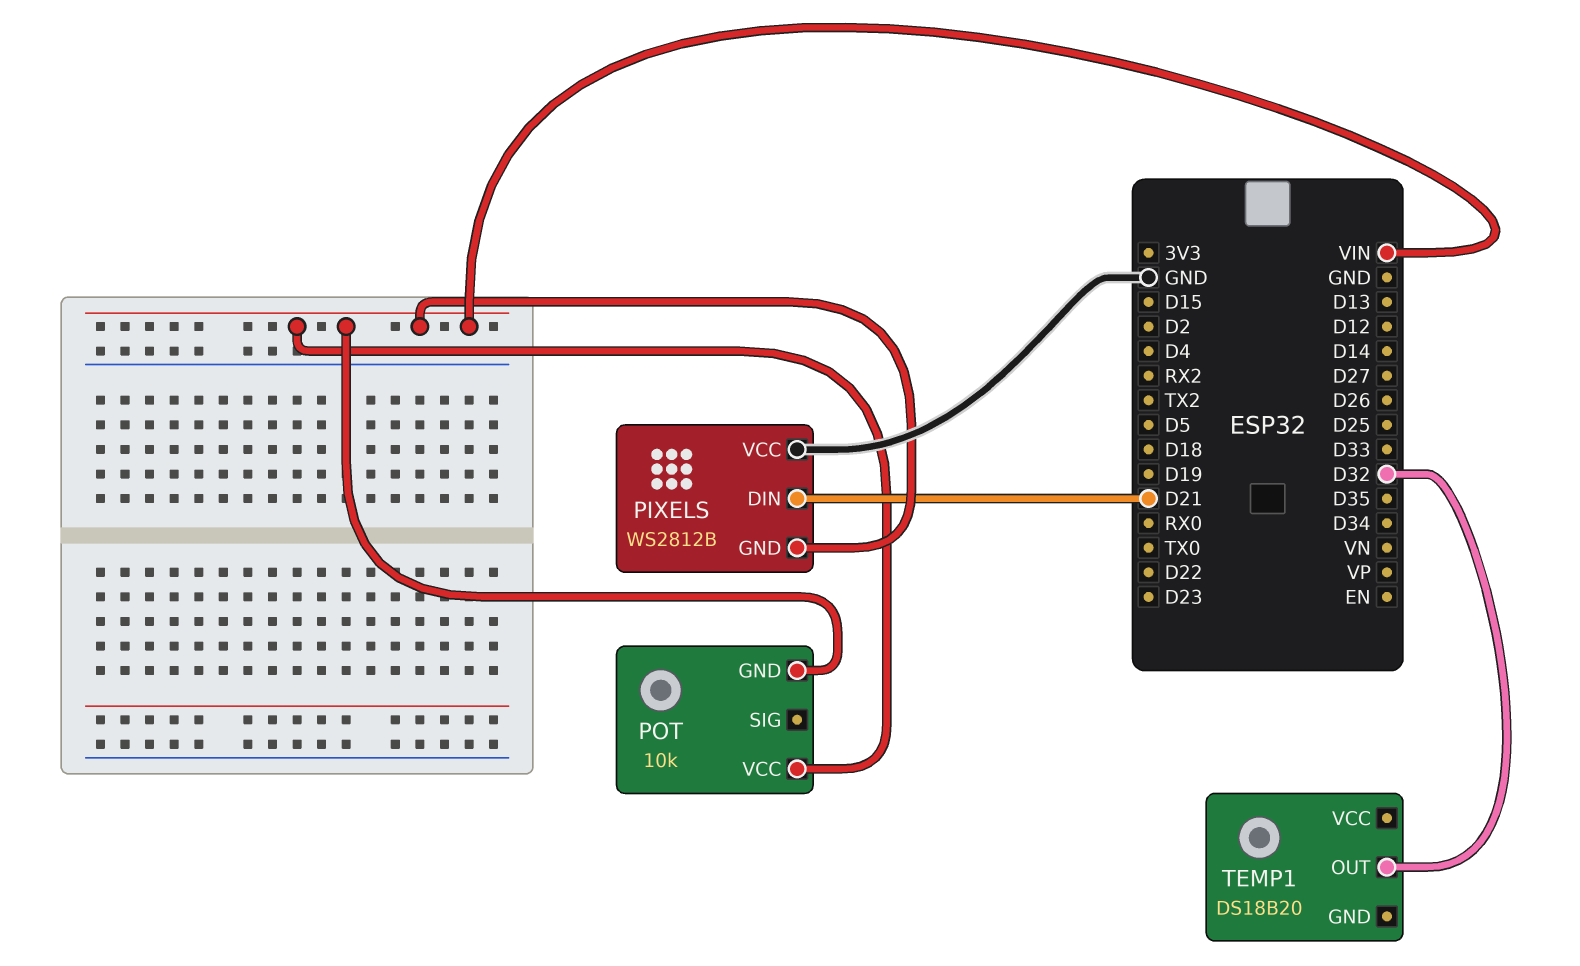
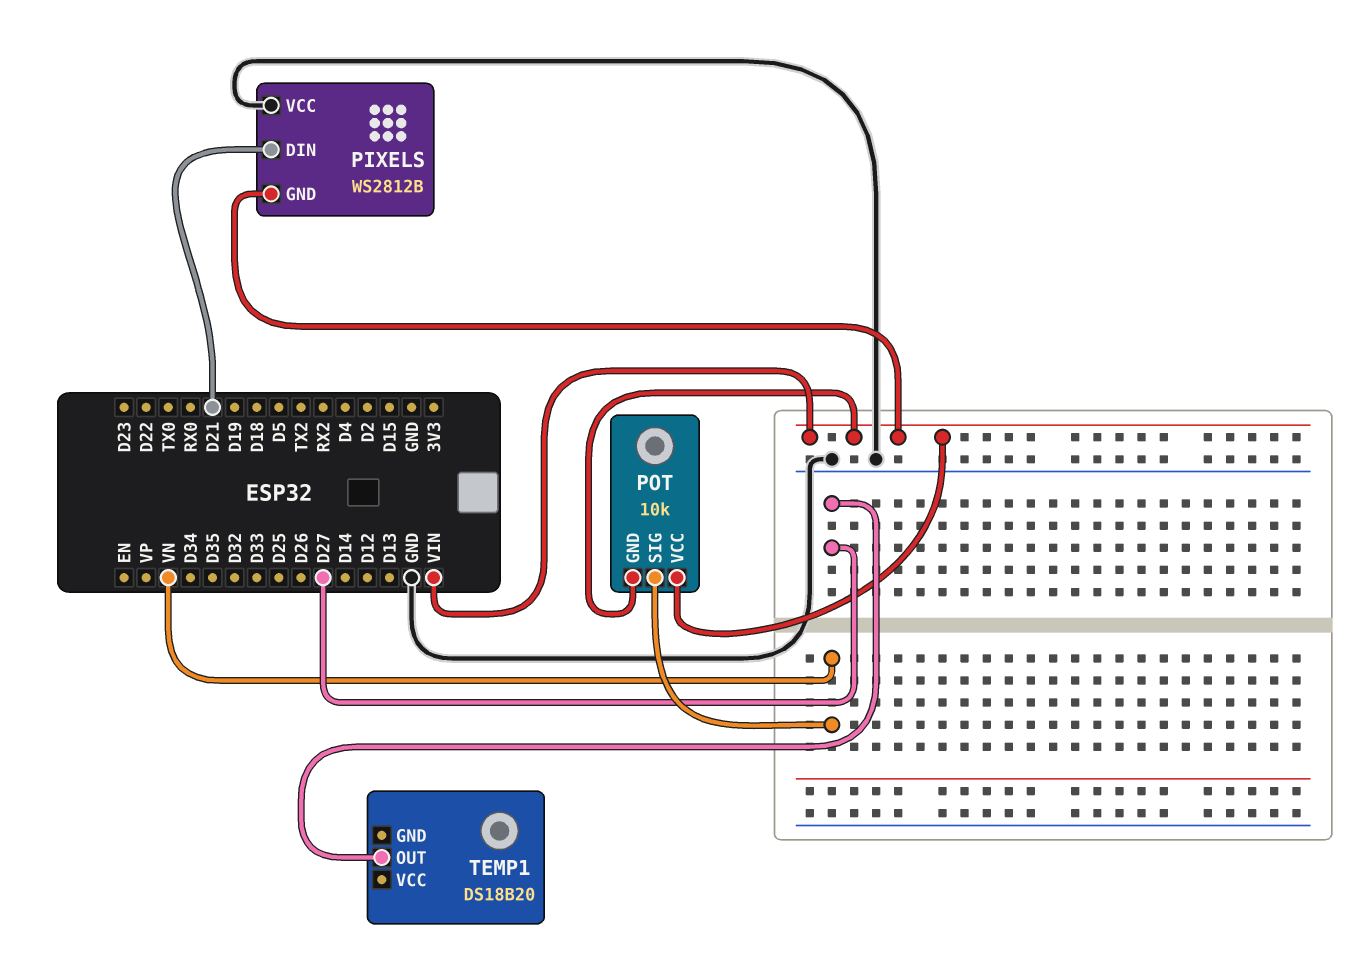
POT pin SIG: none -> VN
TEMP1 pin OUT: D32 -> D27

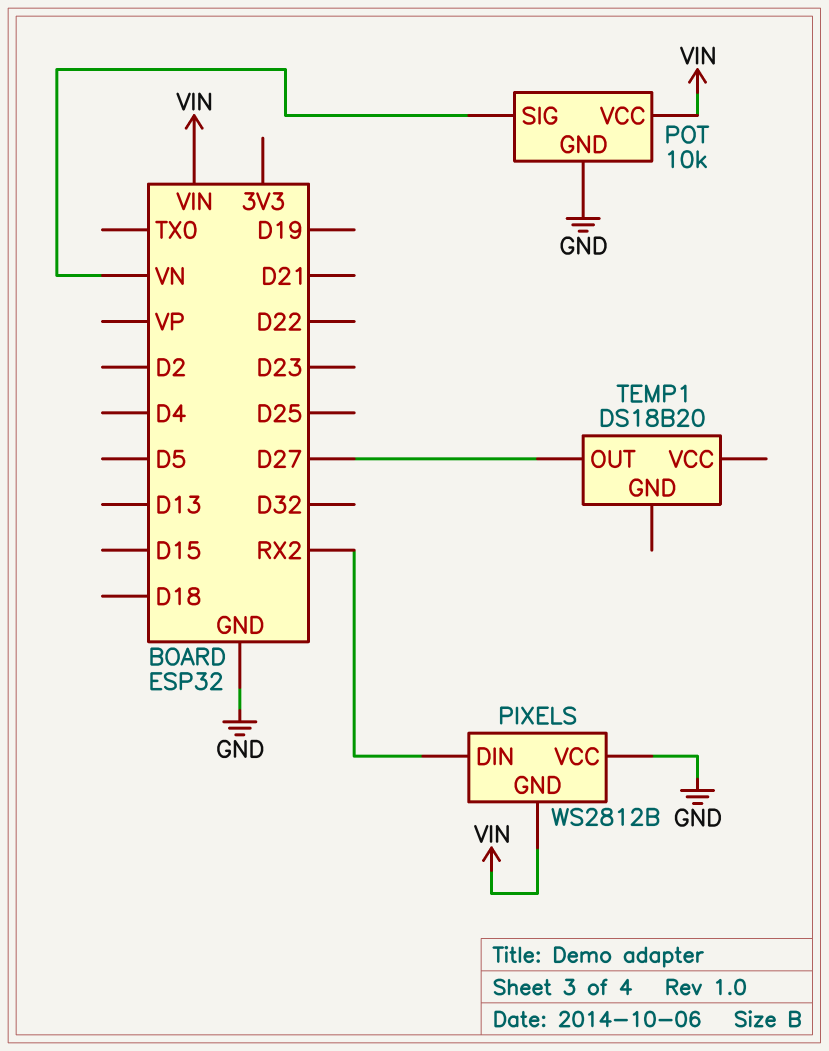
PIXELS pin DIN: D21 -> RX2
POT pin GND: VIN -> GND

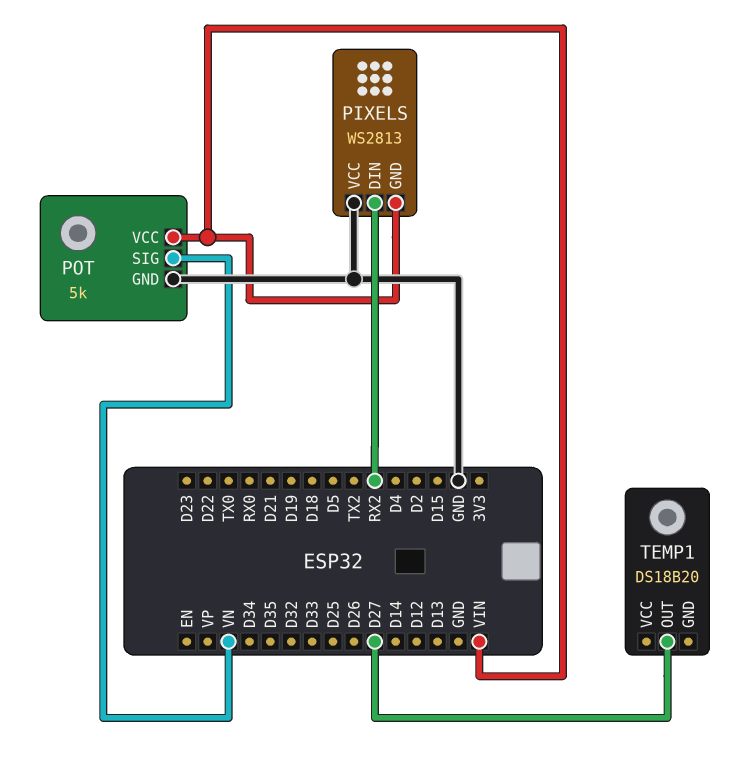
PIXELS: WS2812B -> WS2813
POT: 10k -> 5k

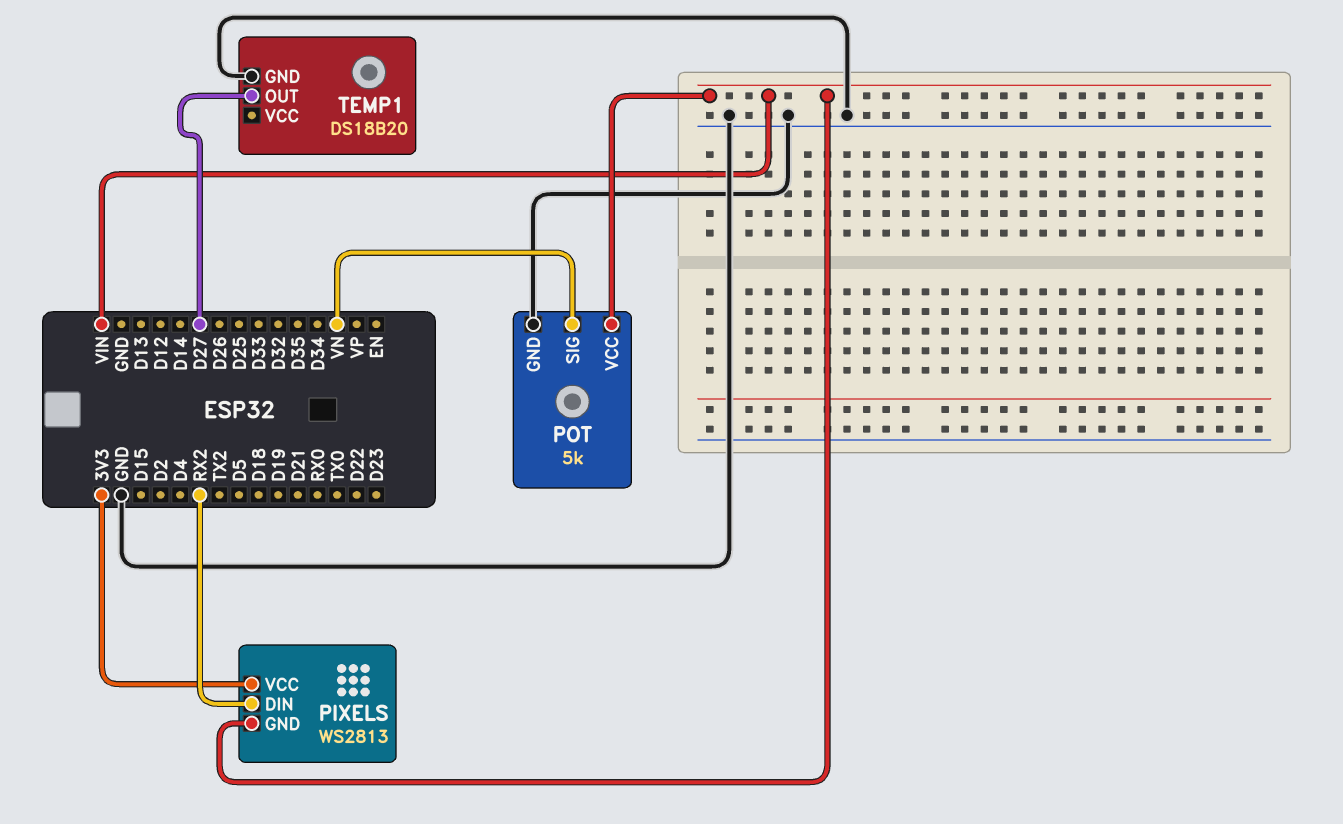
PIXELS pin VCC: GND -> 3V3
TEMP1 pin GND: none -> GND

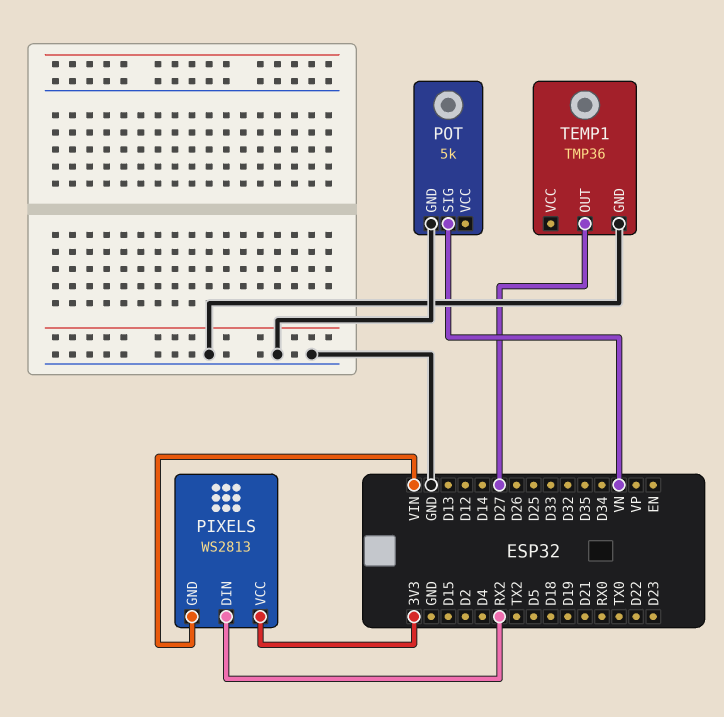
POT pin VCC: VIN -> none
TEMP1: DS18B20 -> TMP36

